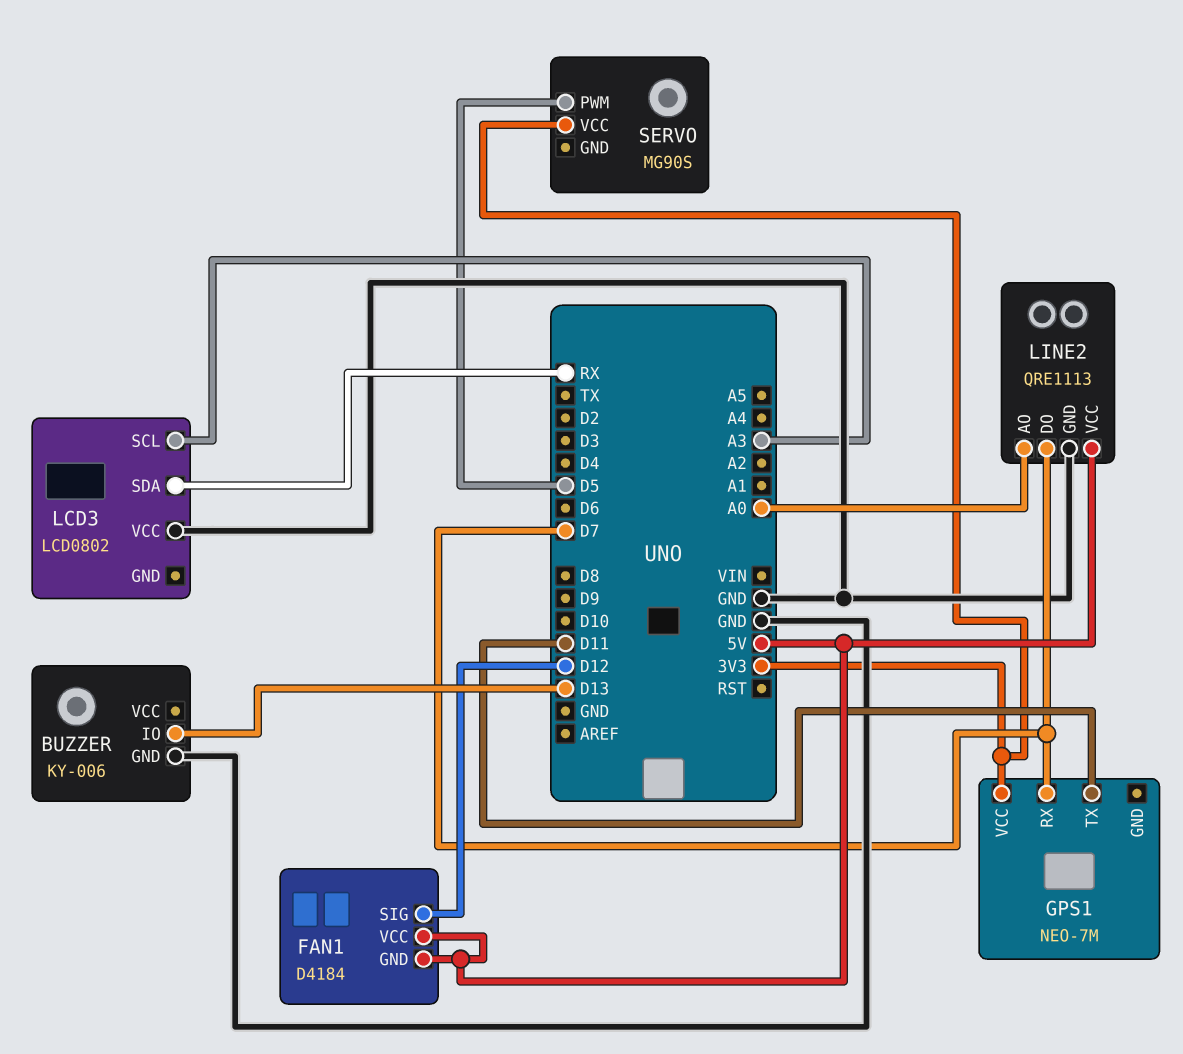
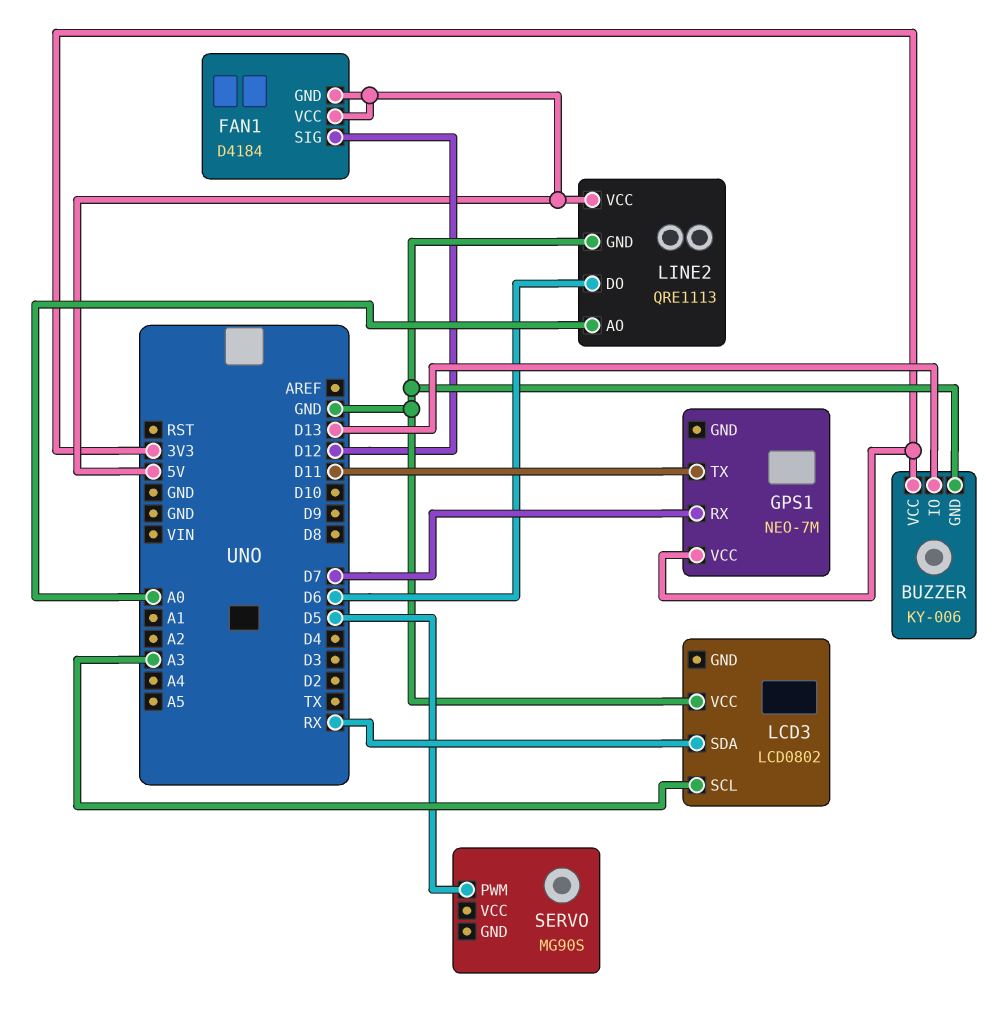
BUZZER pin VCC: none -> 3V3
LINE2 pin DO: D7 -> D6
SERVO pin VCC: 3V3 -> none

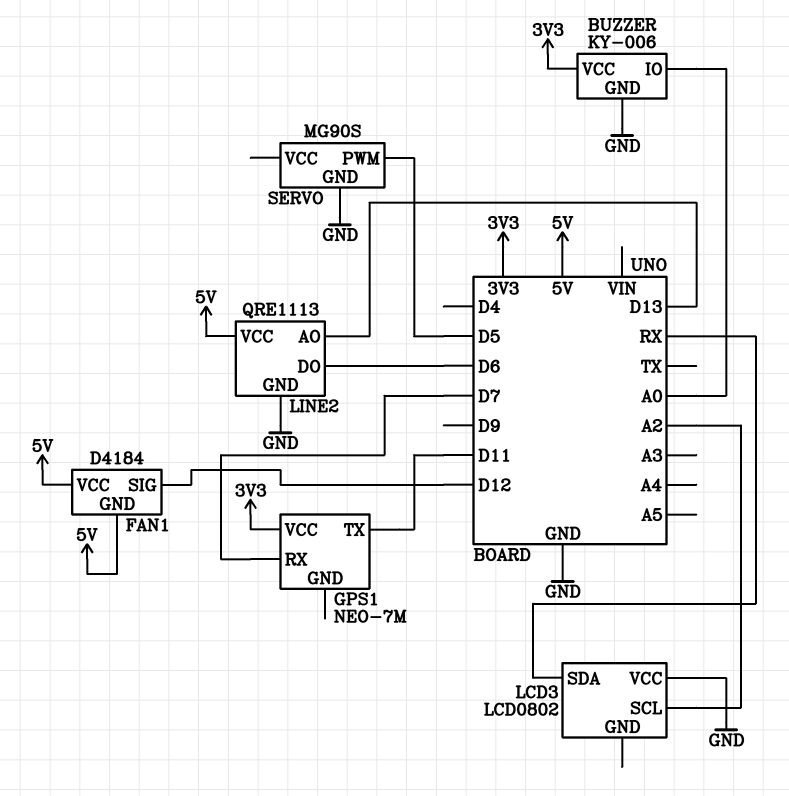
BUZZER pin IO: D13 -> A0
LCD3 pin SCL: A3 -> A2
LINE2 pin AO: A0 -> D13
SERVO pin GND: none -> GND

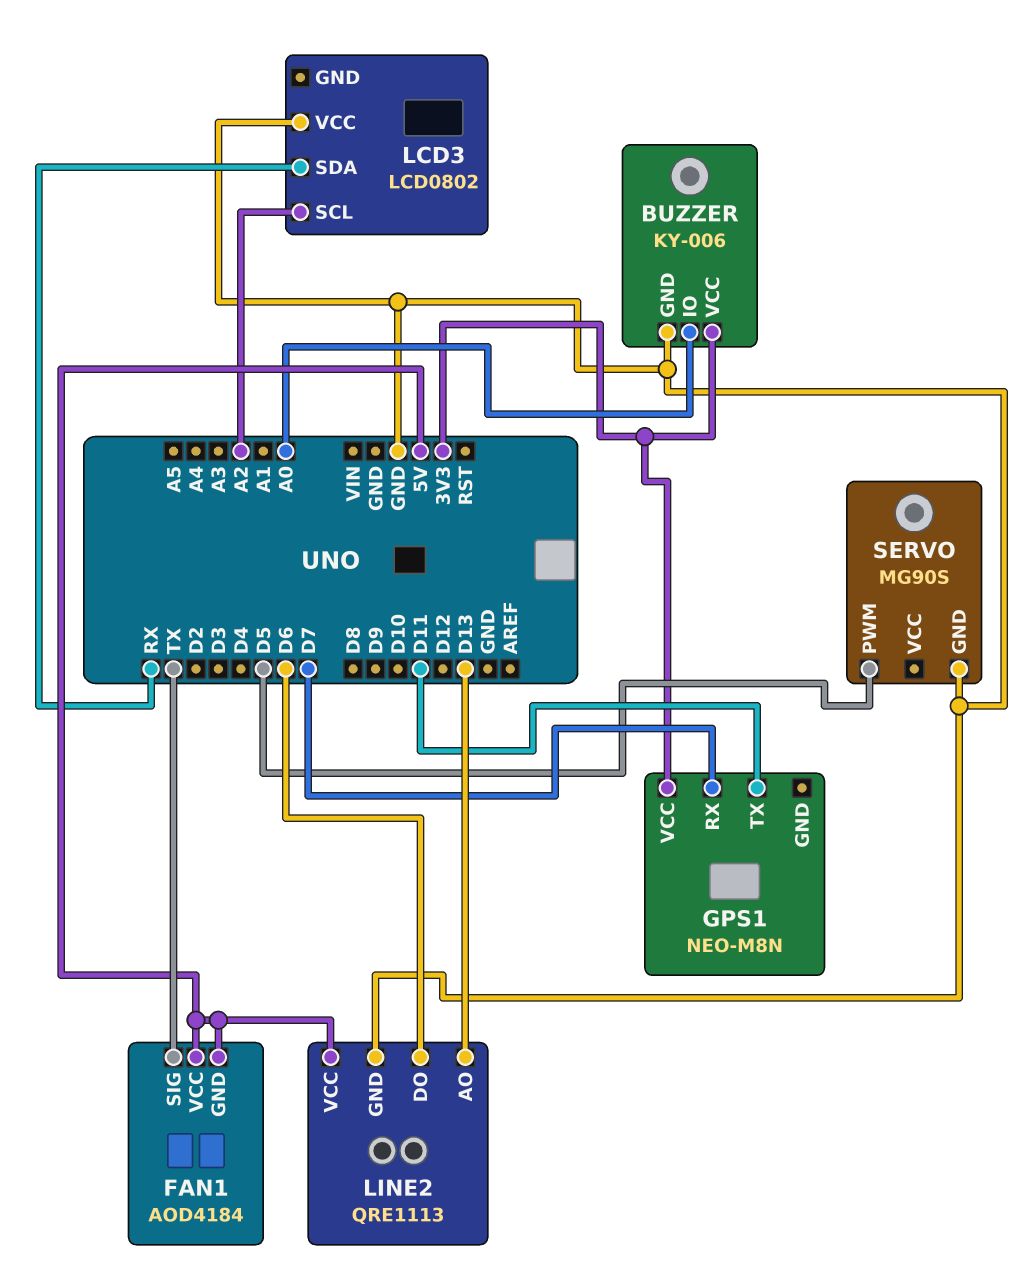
FAN1: D4184 -> AOD4184
FAN1 pin SIG: D12 -> TX
GPS1: NEO-7M -> NEO-M8N

